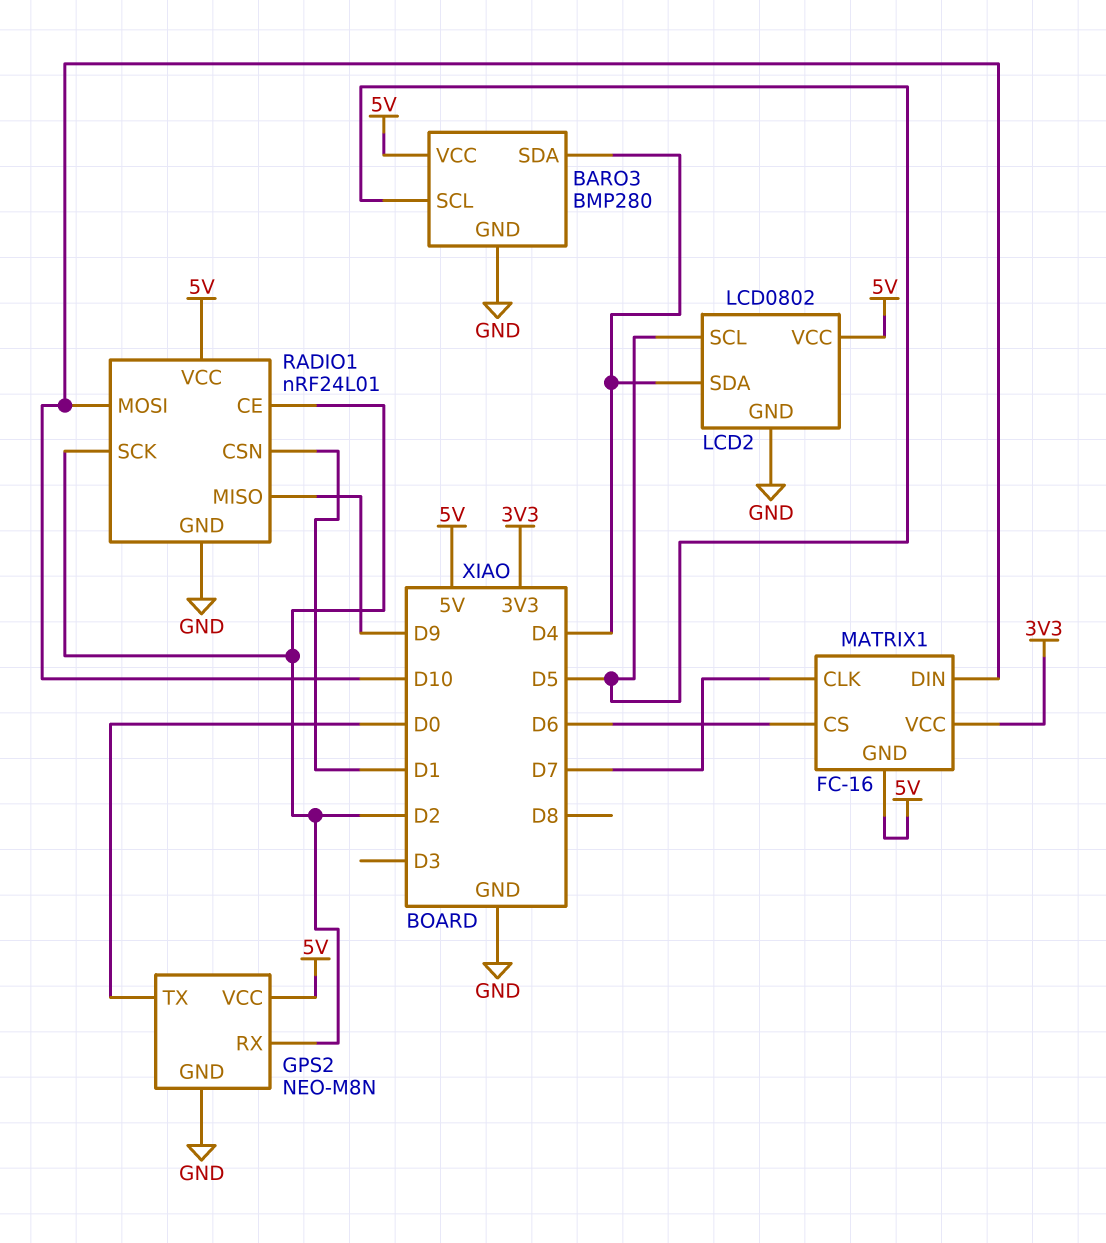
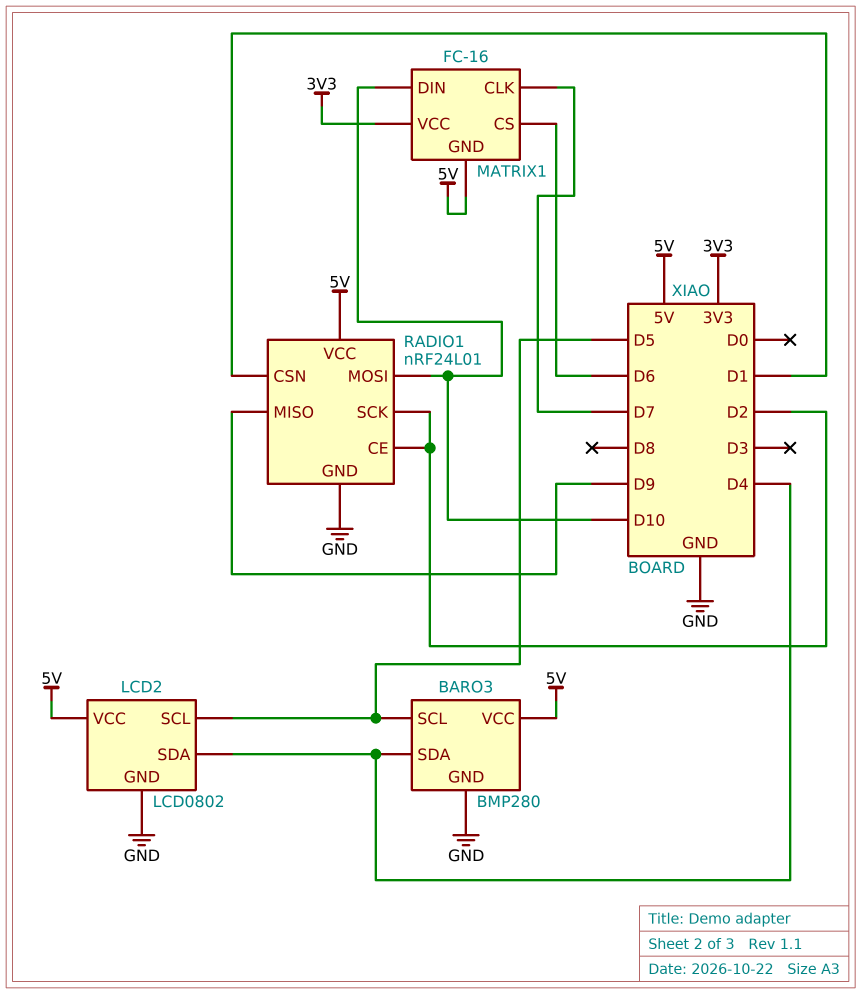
GPS2: NEO-M8N -> none
GPS2 pin GND: GND -> none
GPS2 pin RX: D2 -> none
GPS2 pin TX: D0 -> none
GPS2 pin VCC: 5V -> none

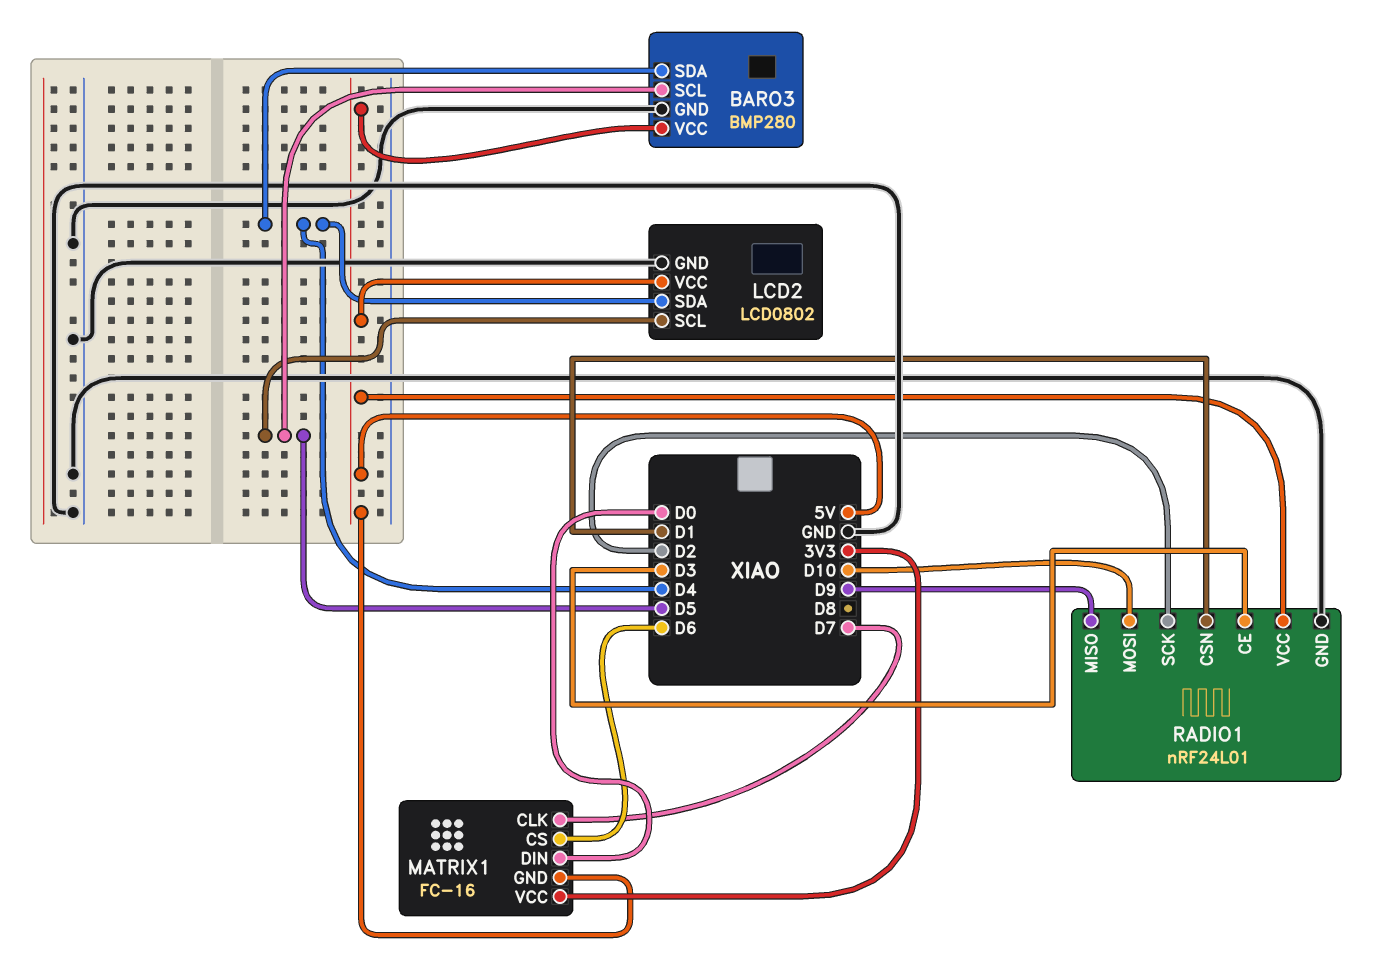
MATRIX1 pin DIN: D10 -> D0
RADIO1 pin CE: D2 -> D3

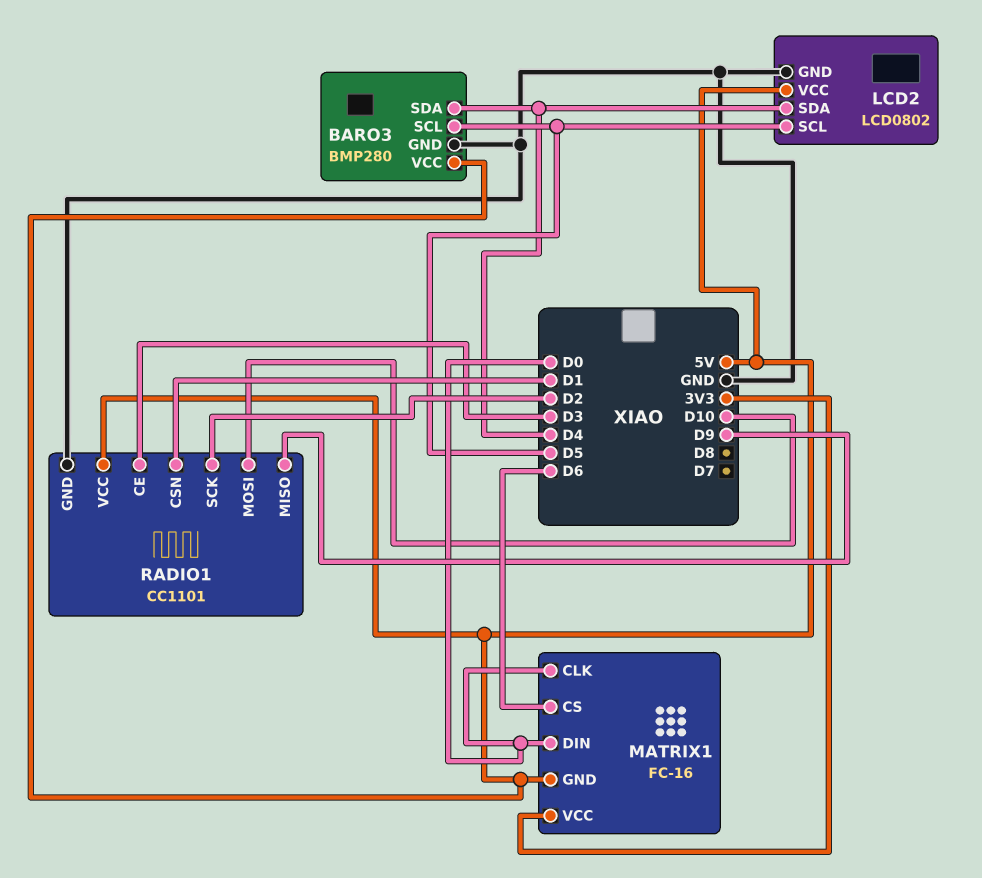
MATRIX1 pin CLK: D7 -> D0
RADIO1: nRF24L01 -> CC1101

